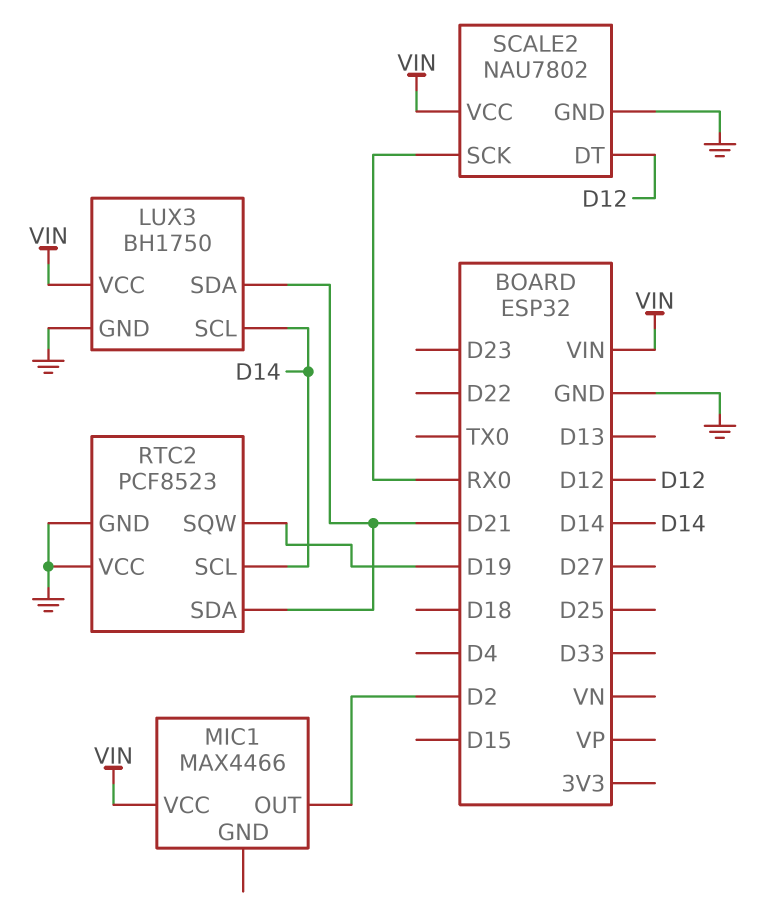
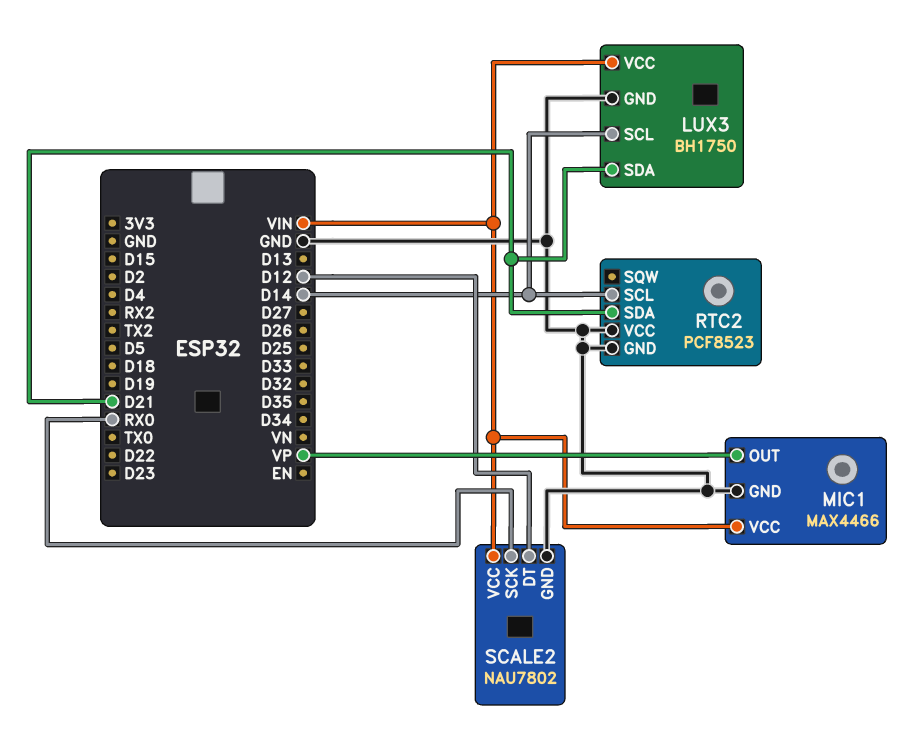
MIC1 pin GND: none -> GND
MIC1 pin OUT: D2 -> VP
RTC2 pin SQW: D19 -> none

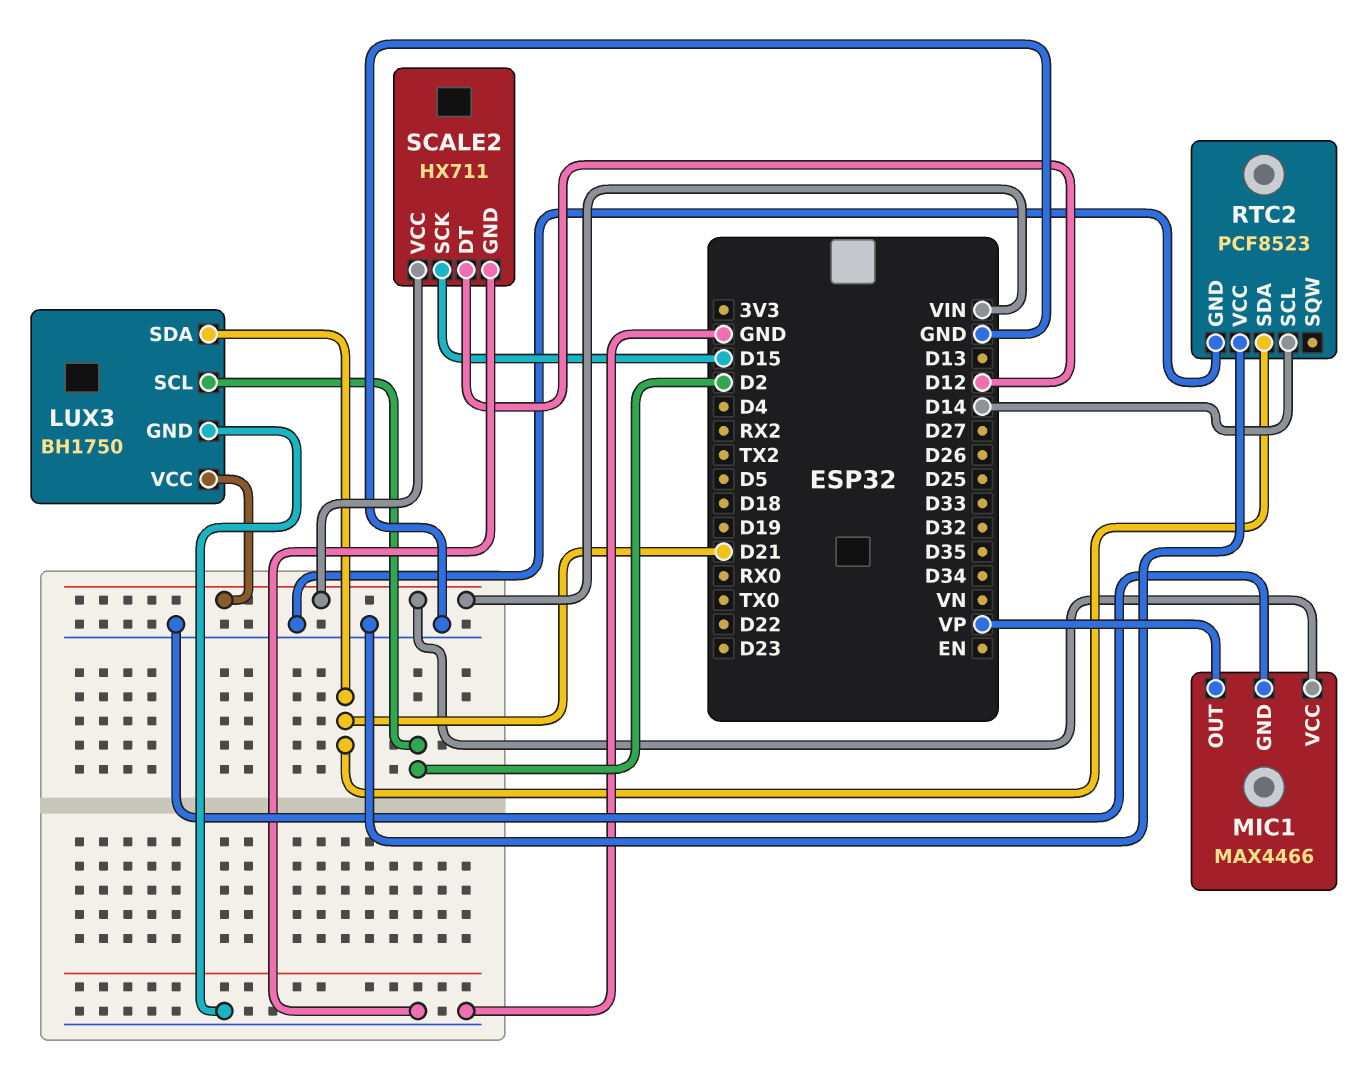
LUX3 pin SCL: D14 -> D2
SCALE2: NAU7802 -> HX711
SCALE2 pin SCK: RX0 -> D15

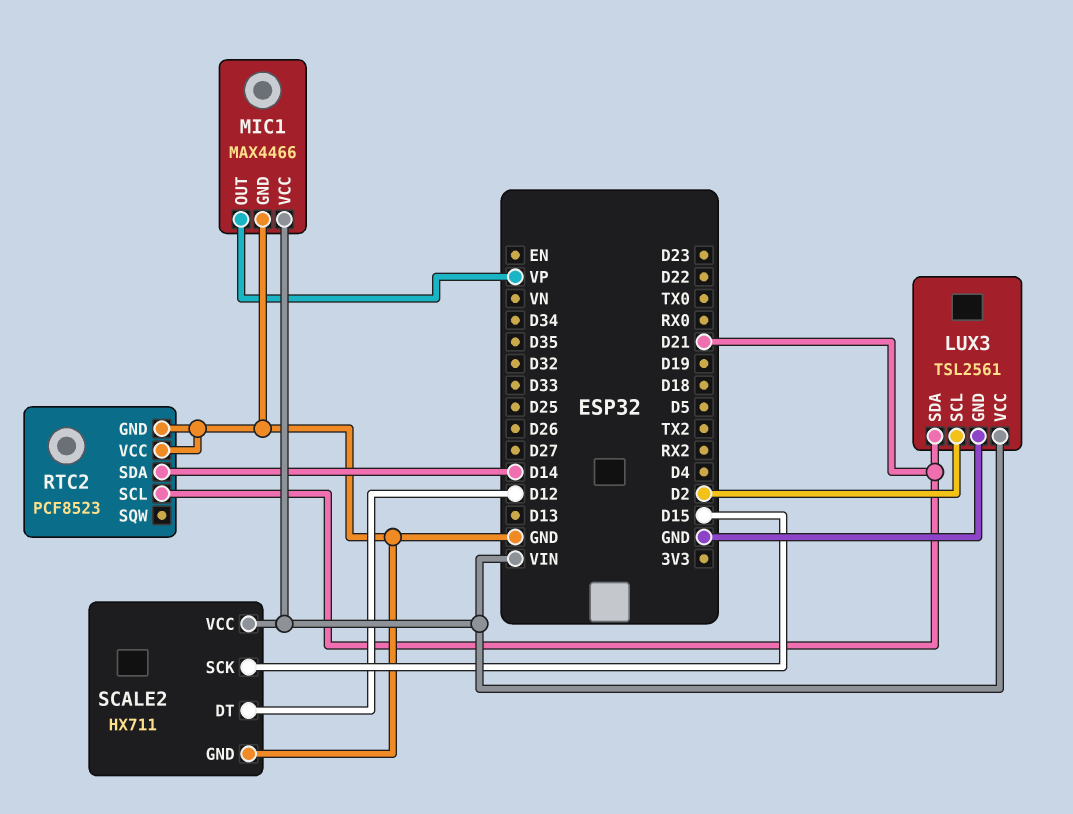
LUX3: BH1750 -> TSL2561
RTC2 pin SCL: D14 -> D21
RTC2 pin SDA: D21 -> D14

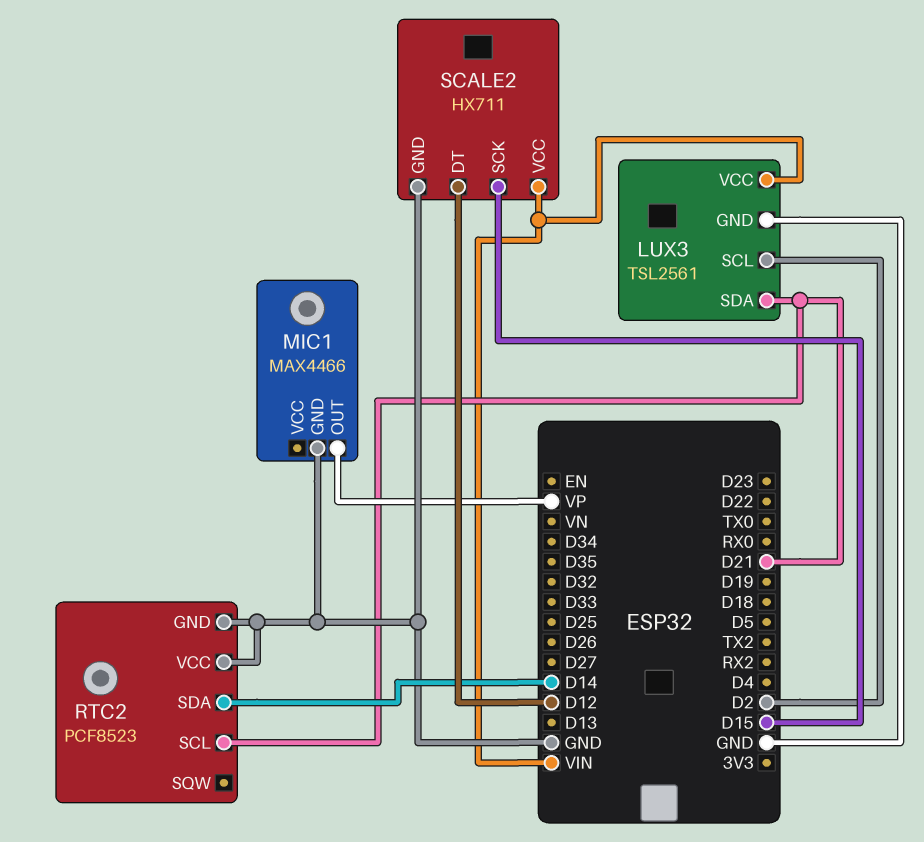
MIC1 pin VCC: VIN -> none

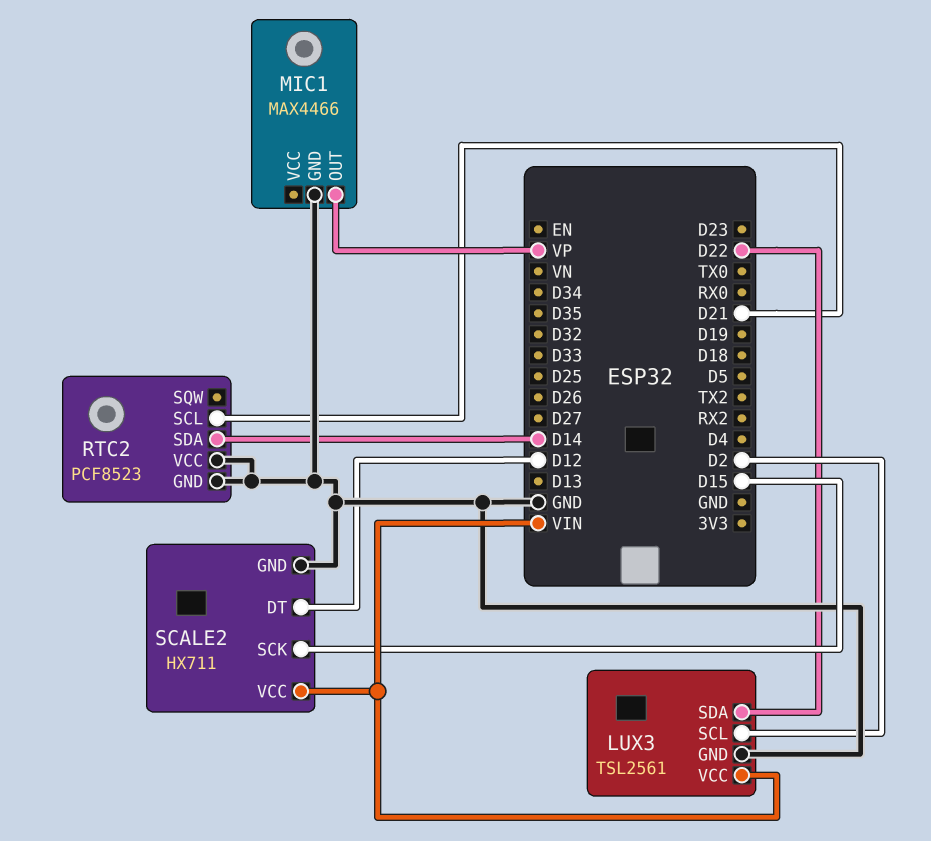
LUX3 pin SDA: D21 -> D22

